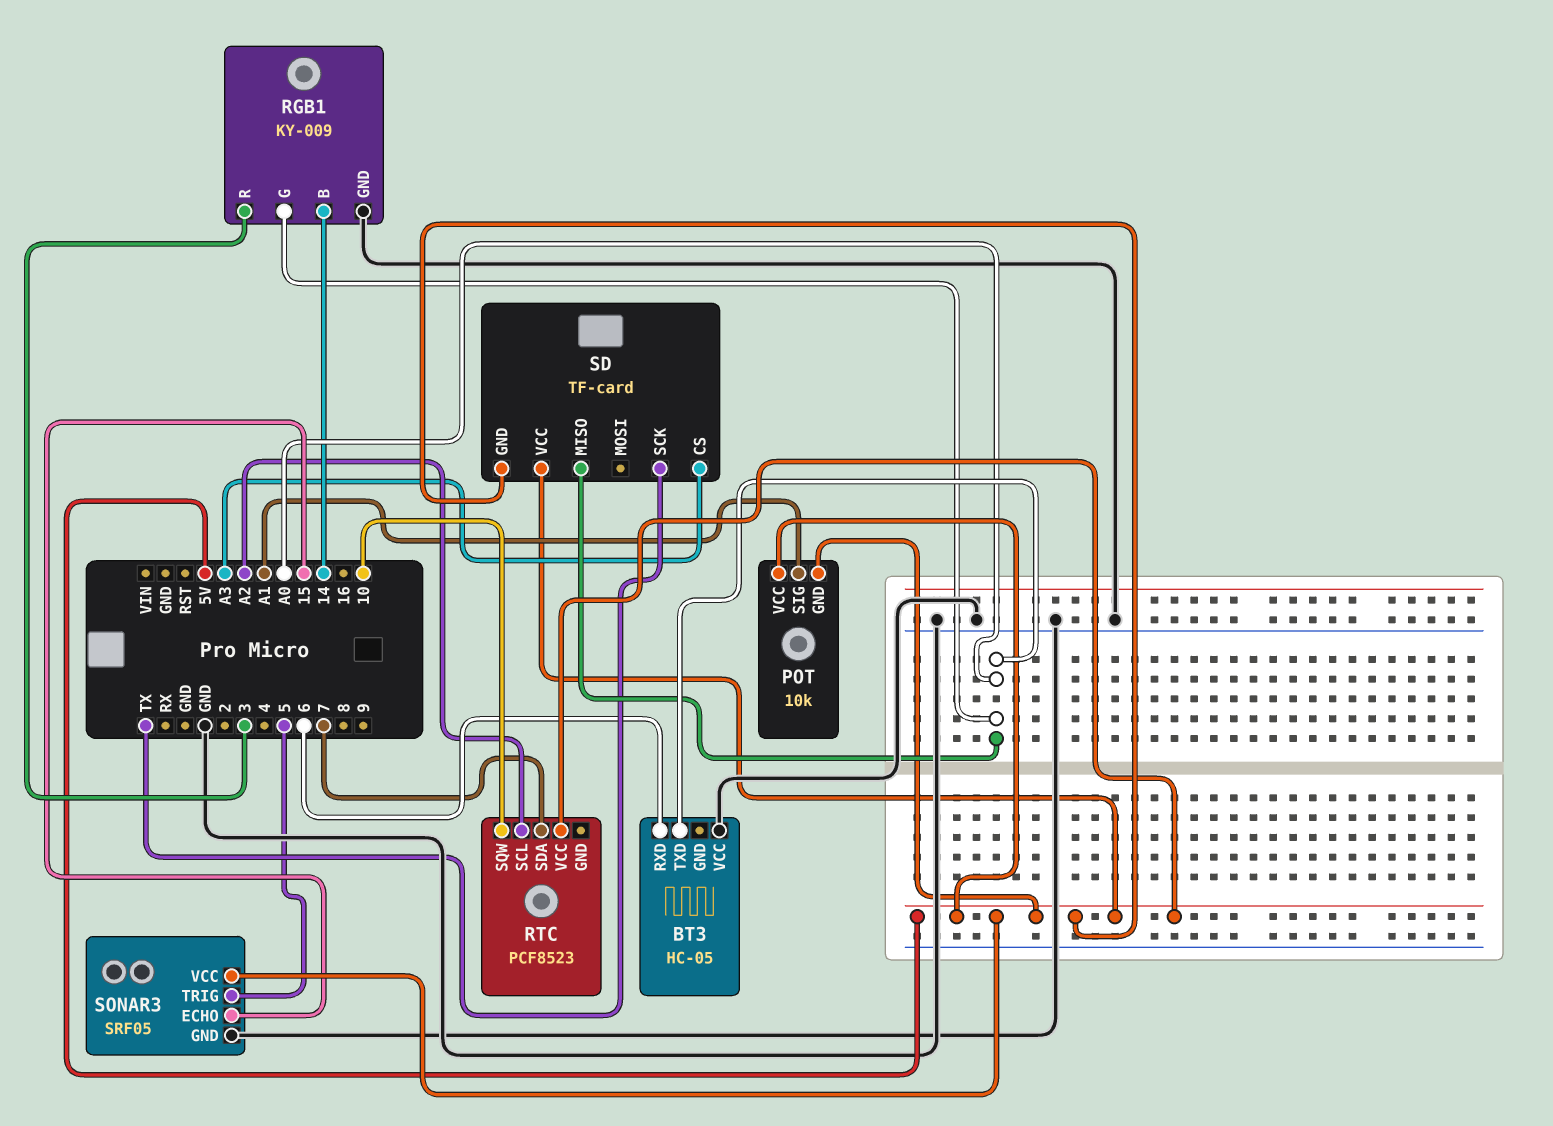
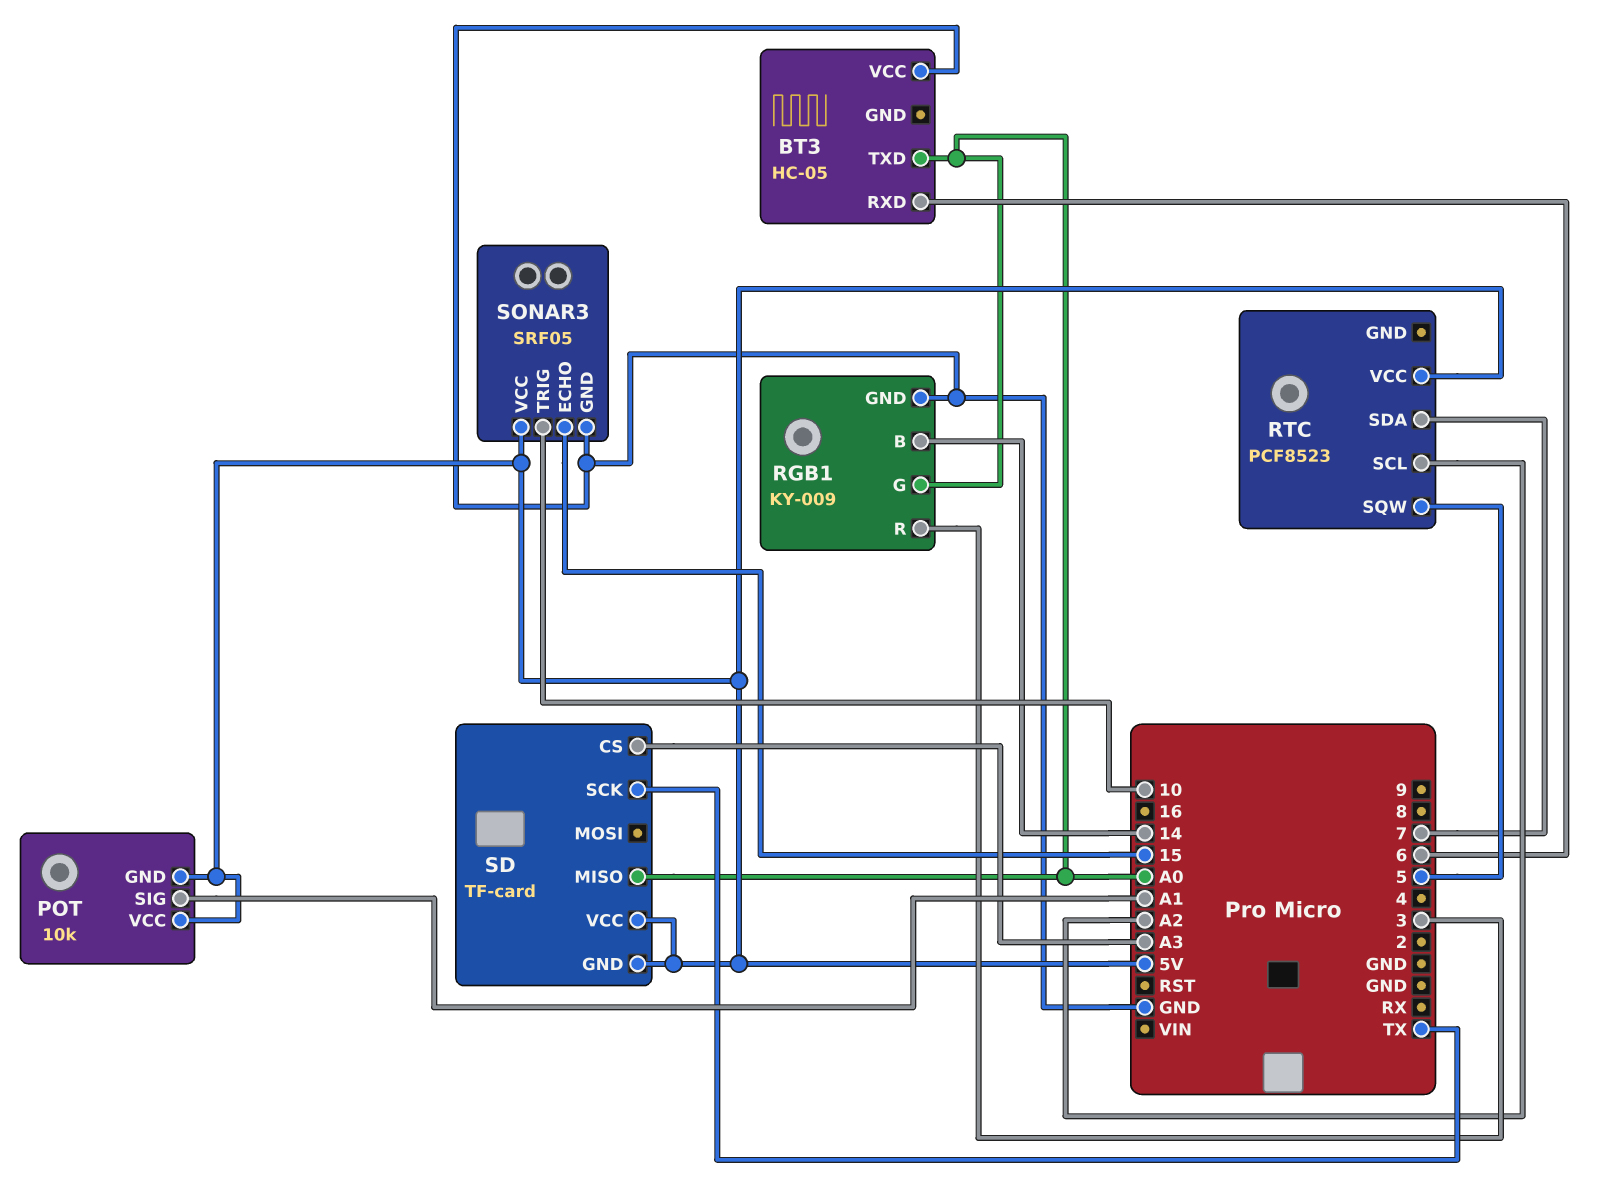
RTC pin SQW: 10 -> 5
SONAR3 pin TRIG: 5 -> 10

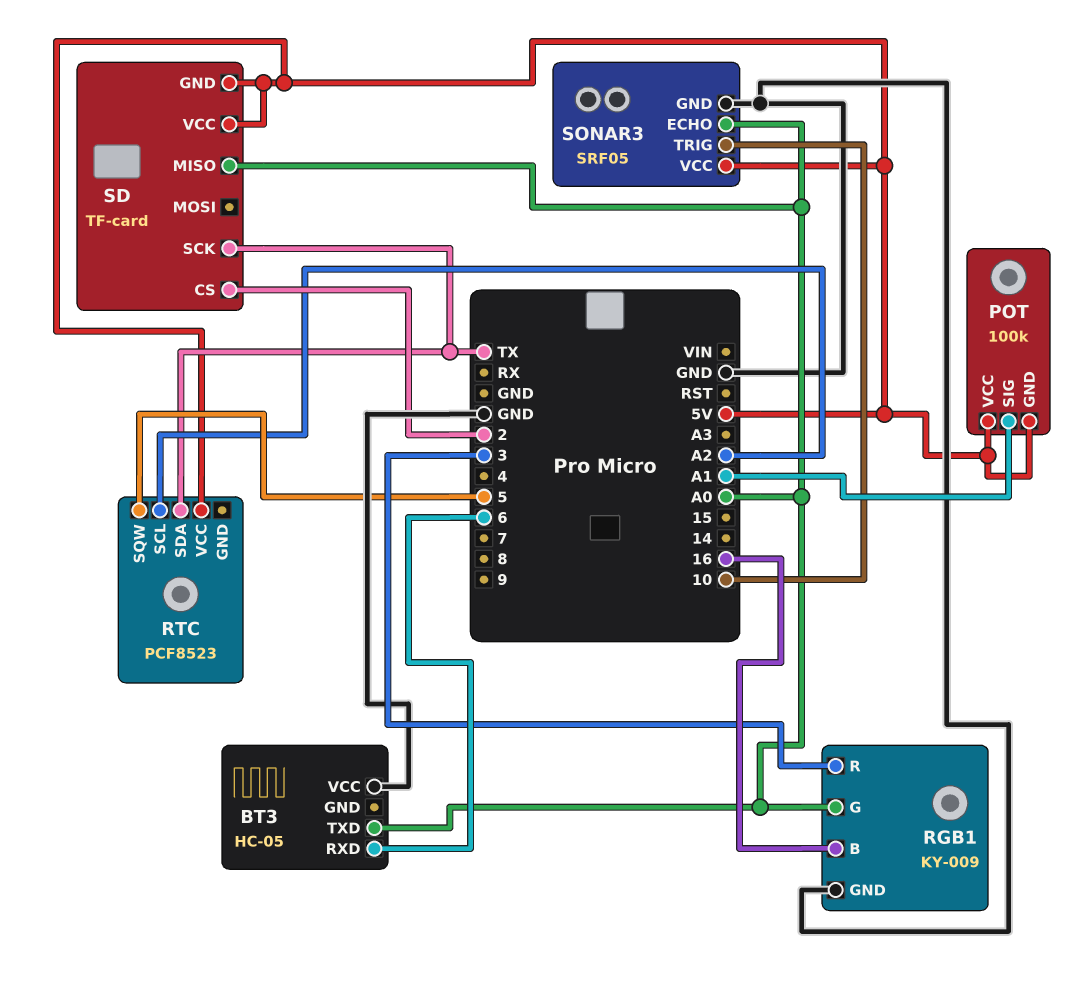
POT: 10k -> 100k
RGB1 pin B: 14 -> 16
RTC pin SDA: 7 -> TX
SD pin CS: A3 -> 2
SONAR3 pin ECHO: 15 -> A0

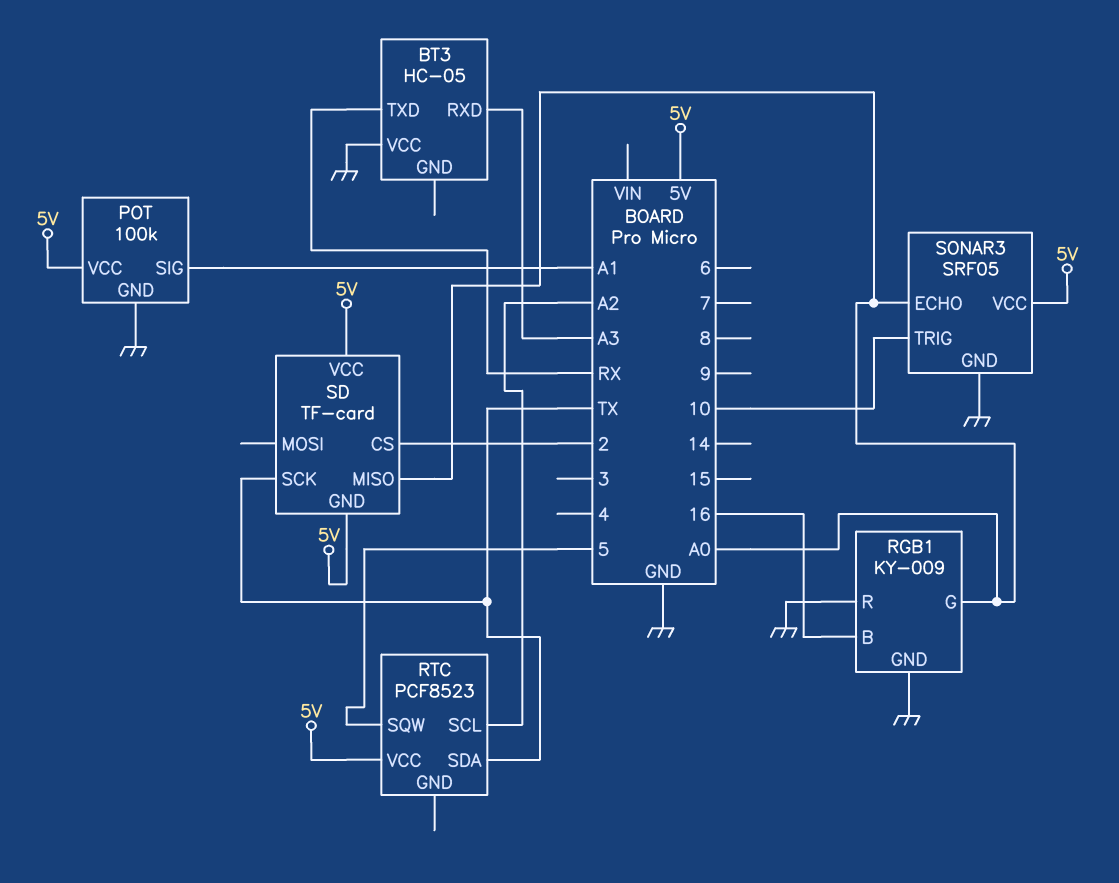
BT3 pin RXD: 6 -> A3
BT3 pin TXD: A0 -> RX
POT pin GND: 5V -> GND
RGB1 pin R: 3 -> GND

